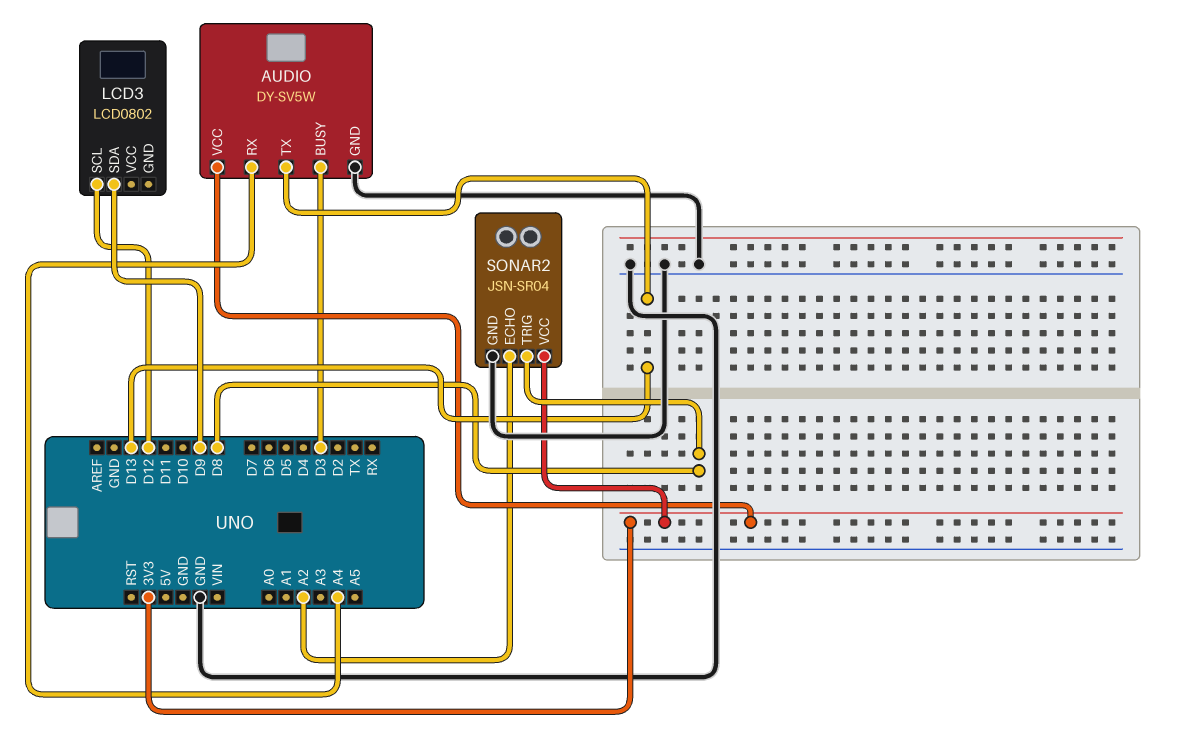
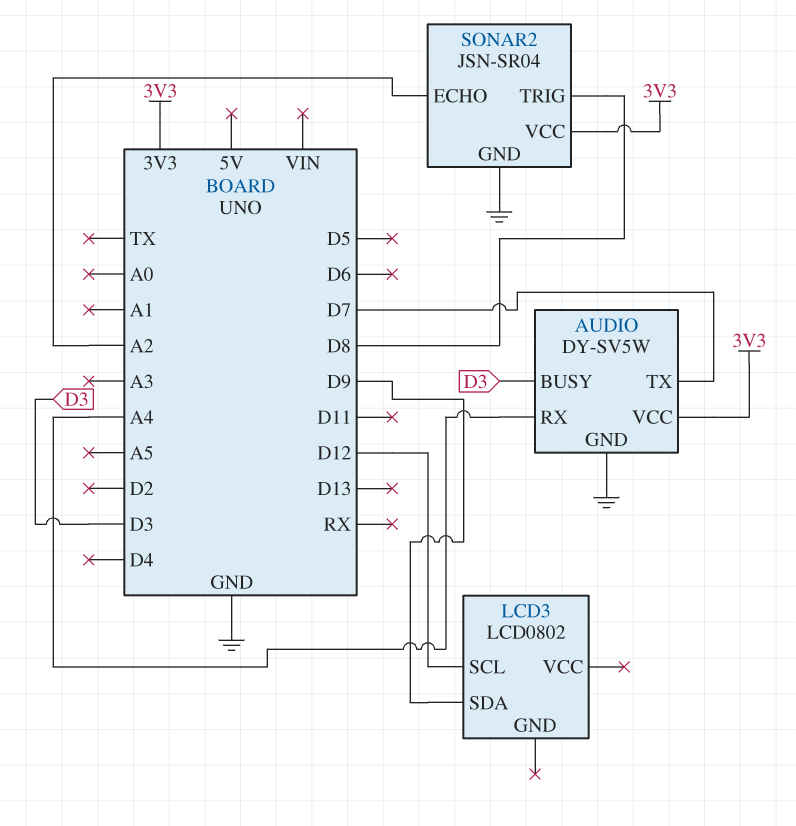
AUDIO pin TX: D13 -> D7

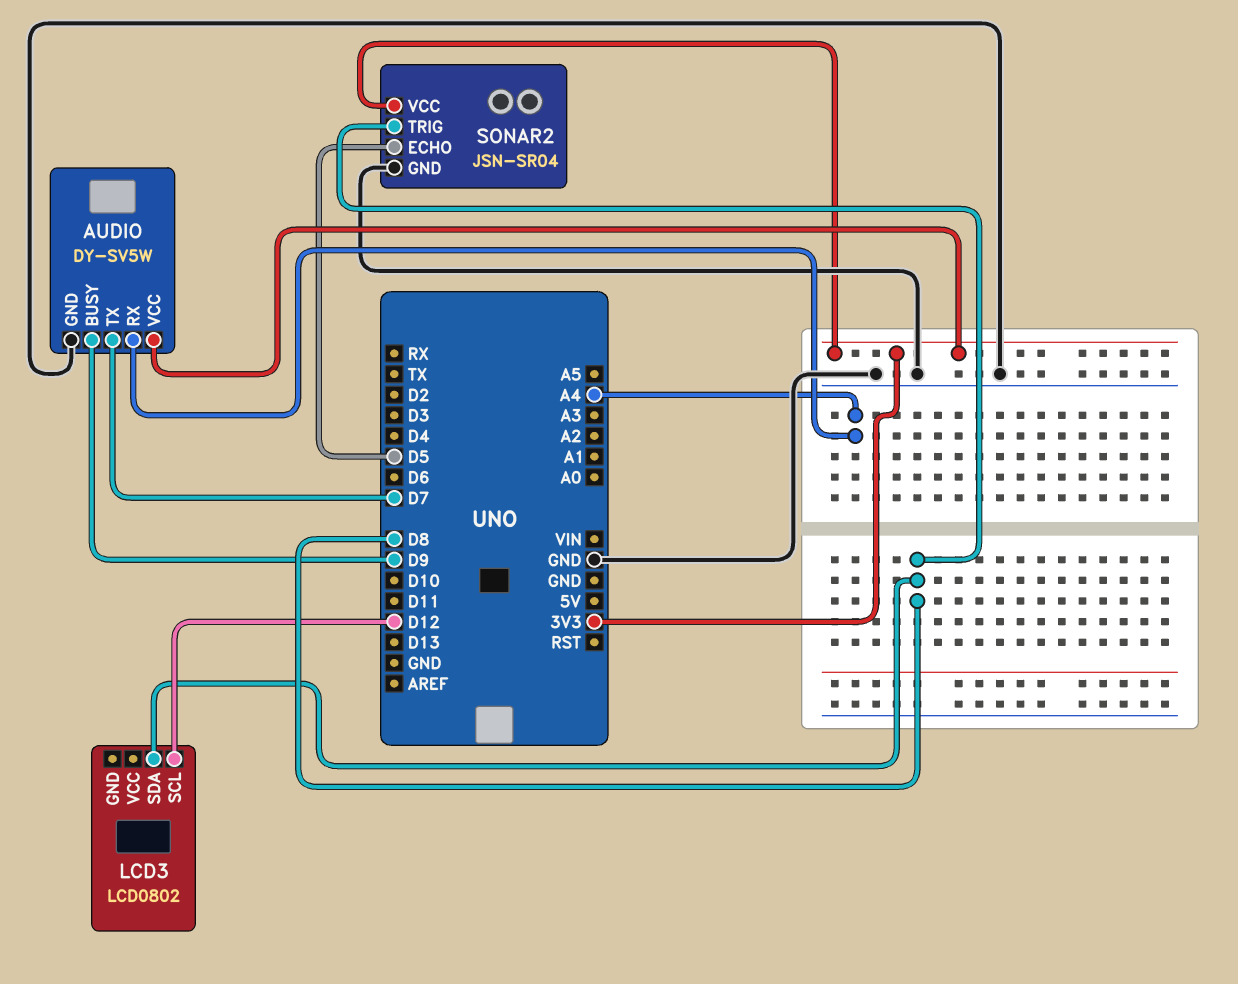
AUDIO pin BUSY: D3 -> D9
LCD3 pin SDA: D9 -> D8
SONAR2 pin ECHO: A2 -> D5

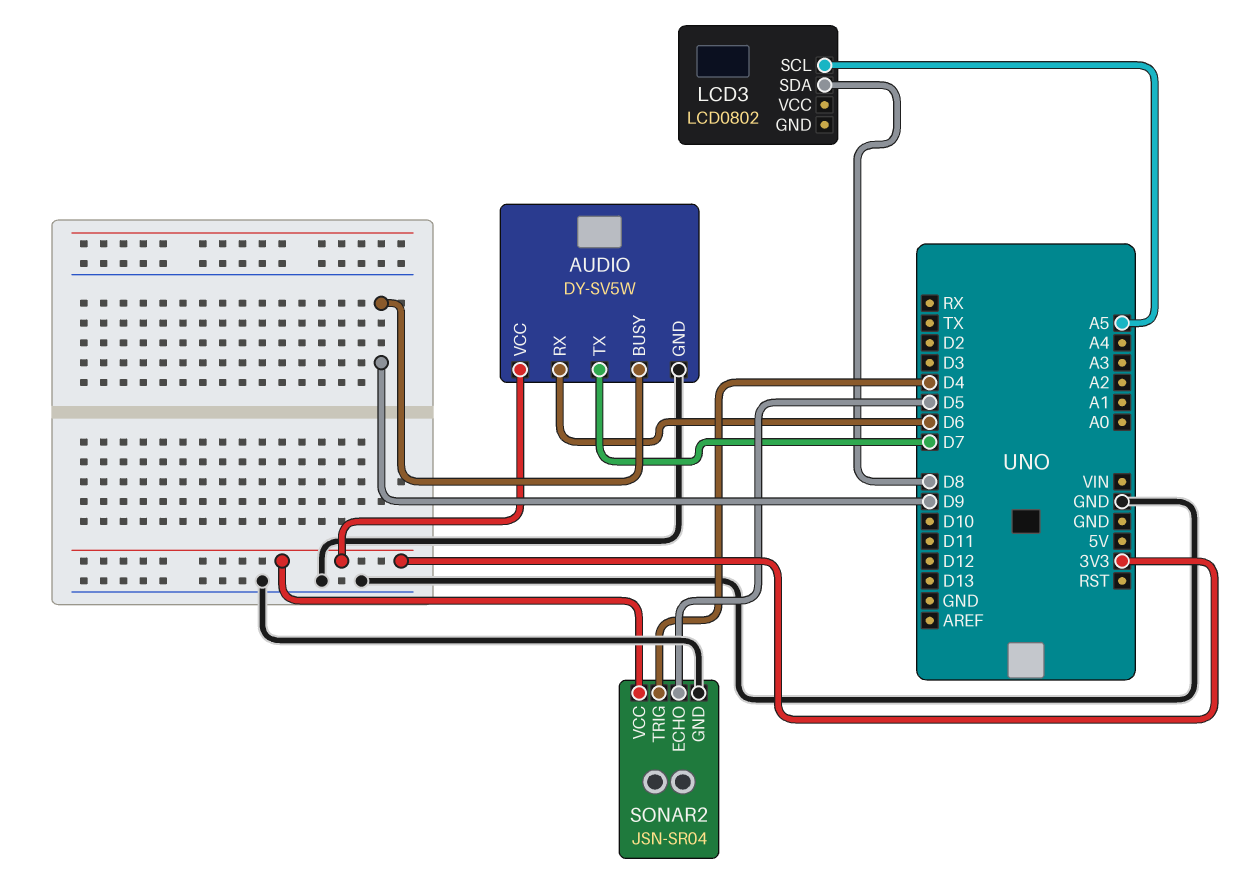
AUDIO pin RX: A4 -> D6
LCD3 pin SCL: D12 -> A5
SONAR2 pin TRIG: D8 -> D4

